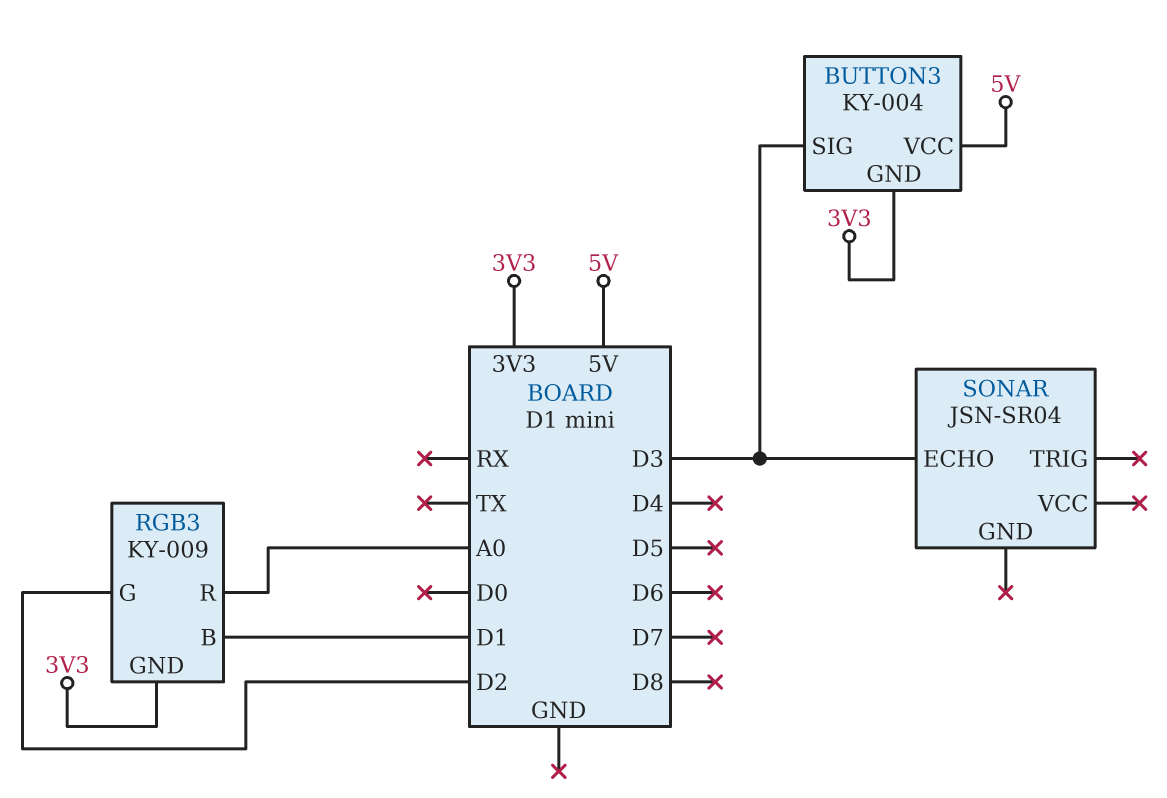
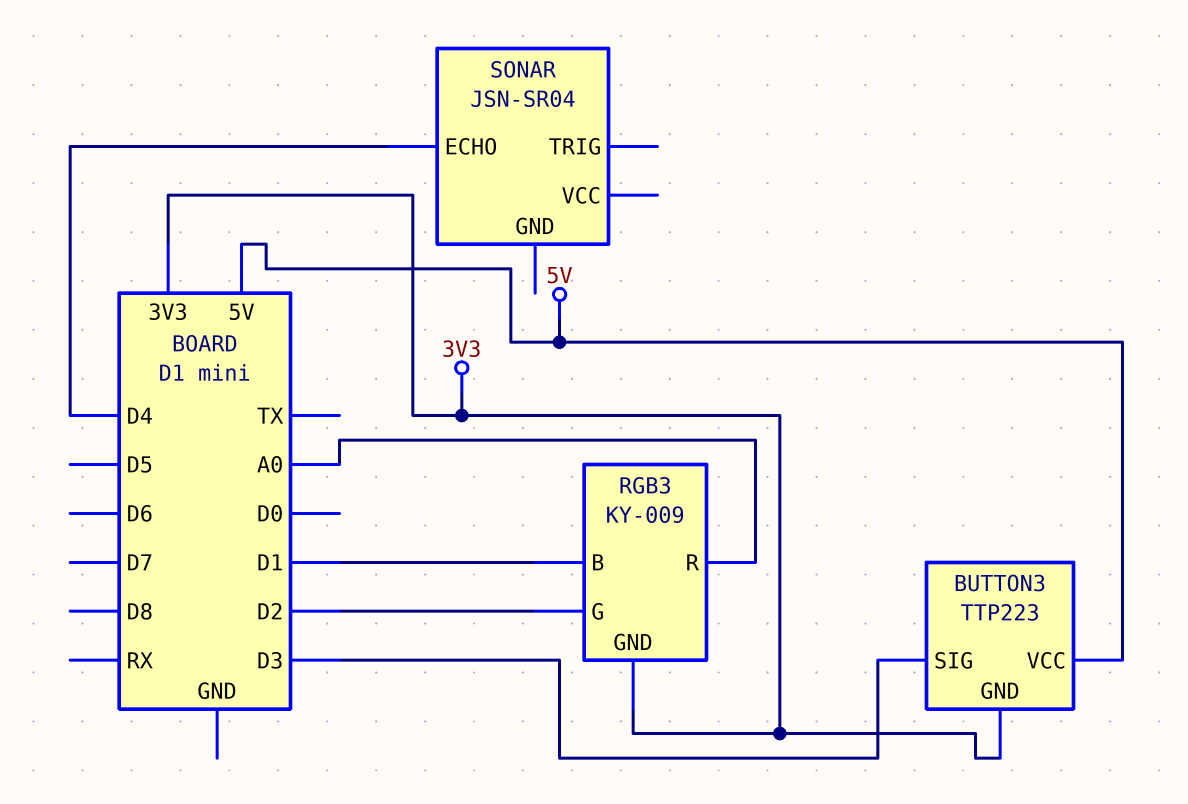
BUTTON3: KY-004 -> TTP223
SONAR pin ECHO: D3 -> D4

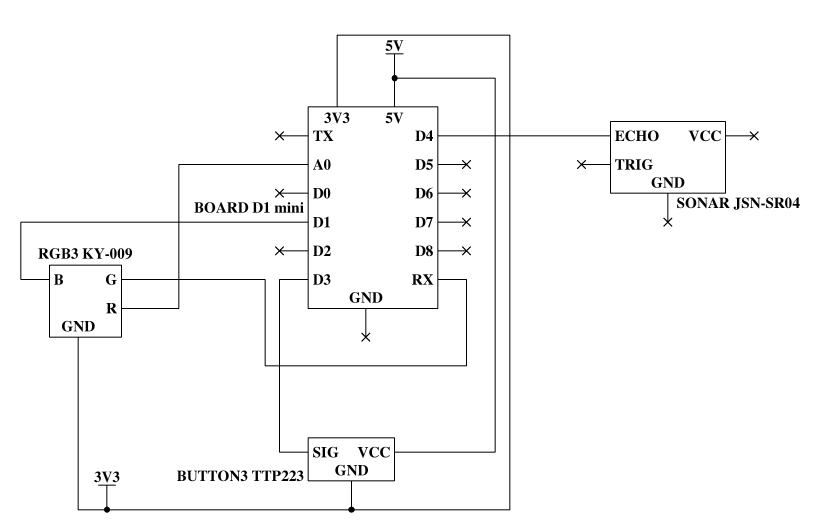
RGB3 pin G: D2 -> RX

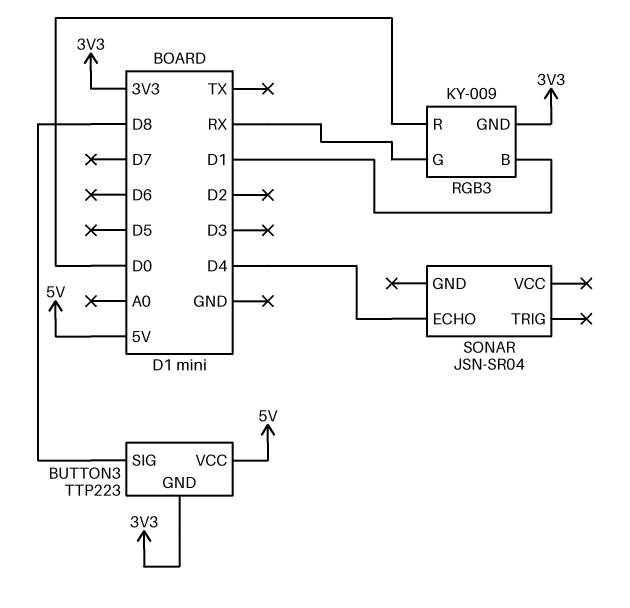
BUTTON3 pin SIG: D3 -> D8
RGB3 pin R: A0 -> D0

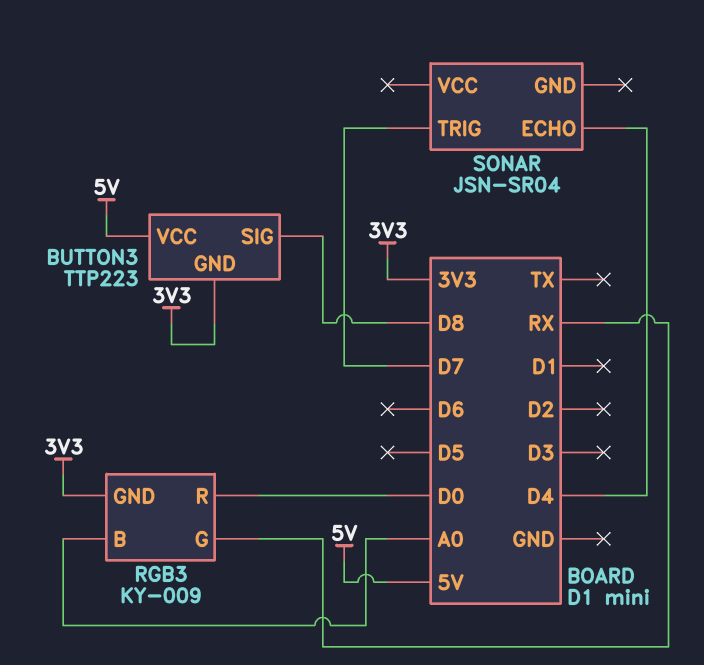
RGB3 pin B: D1 -> A0
SONAR pin TRIG: none -> D7

